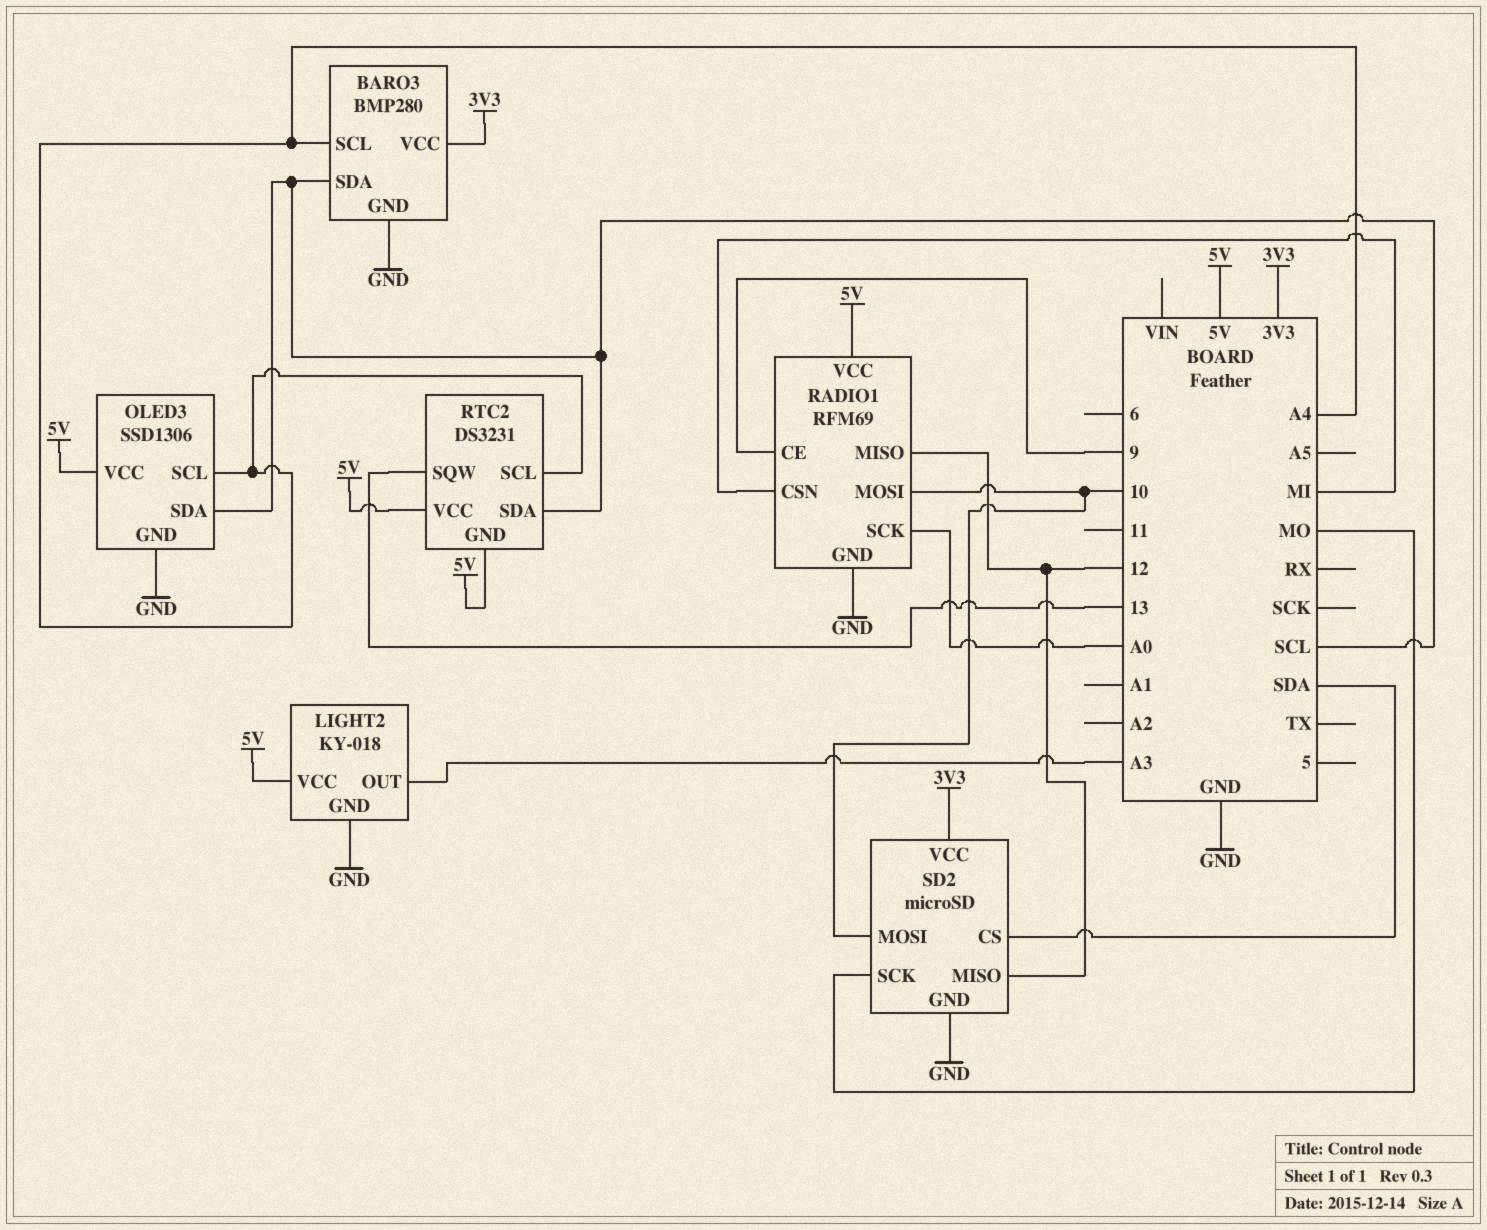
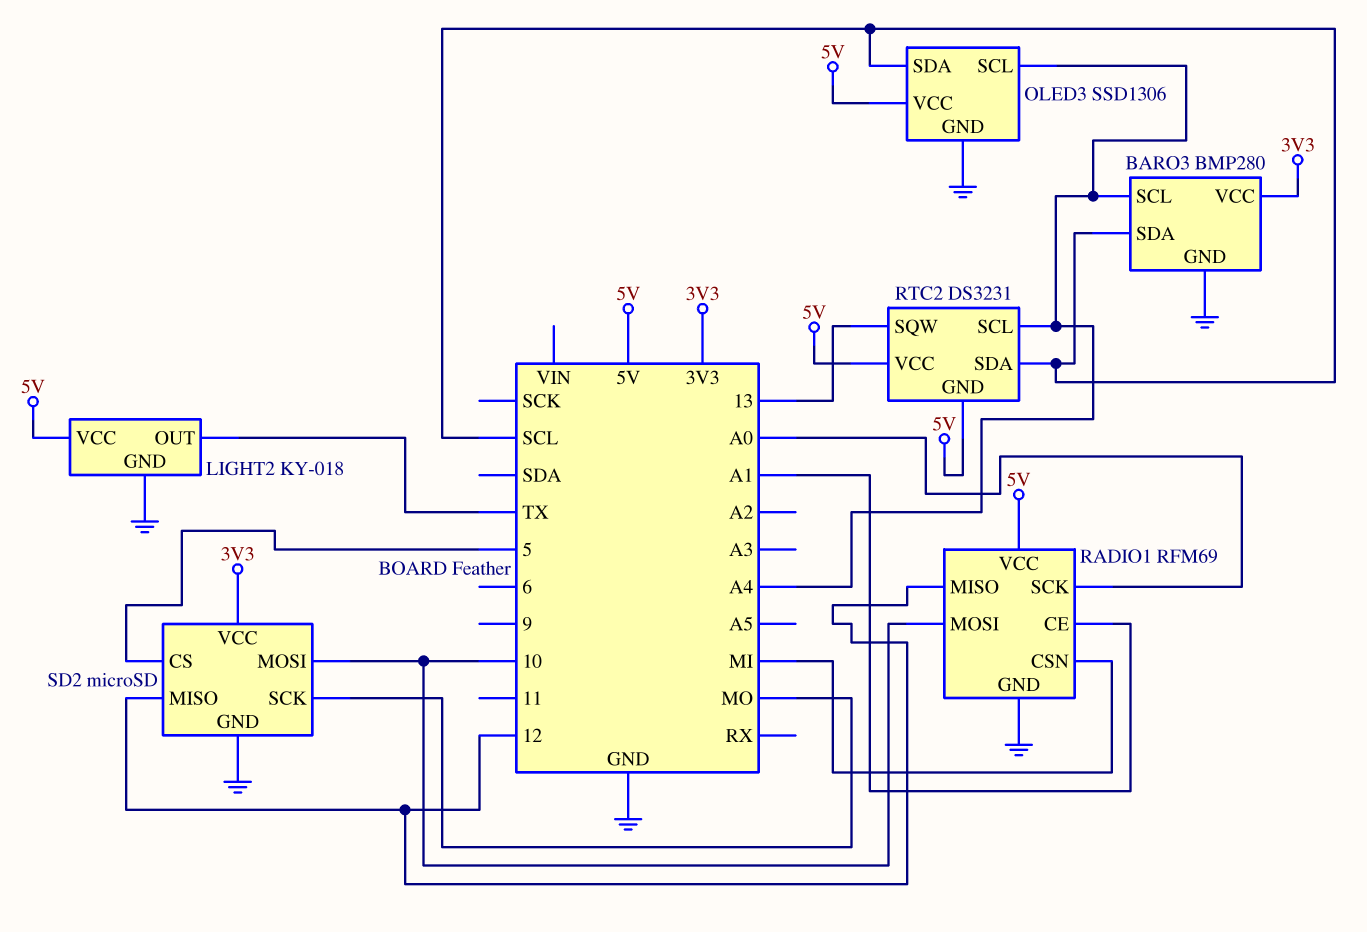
LIGHT2 pin OUT: A3 -> TX
RADIO1 pin CE: 9 -> A1
SD2 pin CS: SDA -> 5

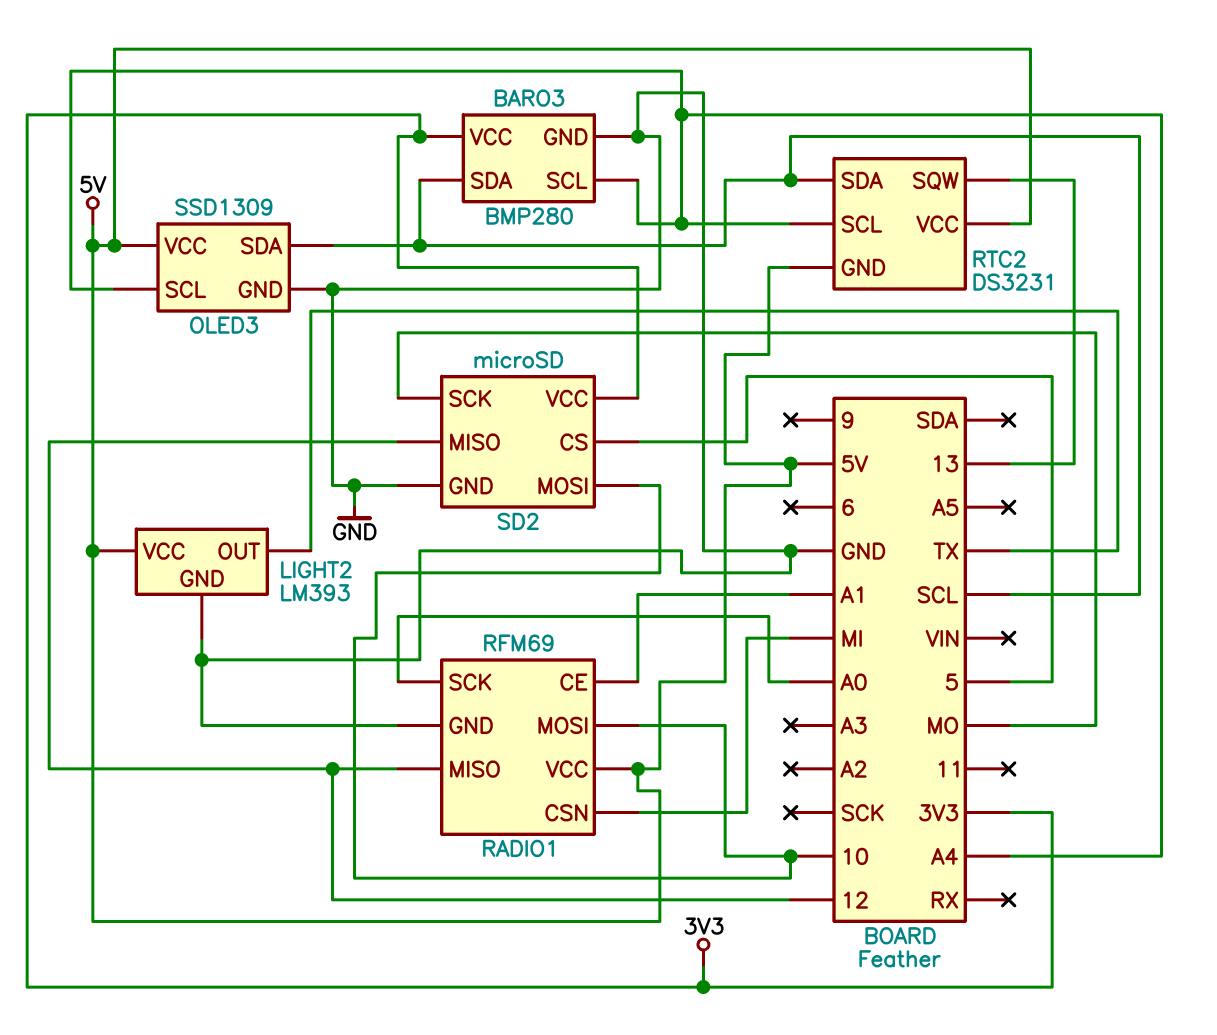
LIGHT2: KY-018 -> LM393
OLED3: SSD1306 -> SSD1309

